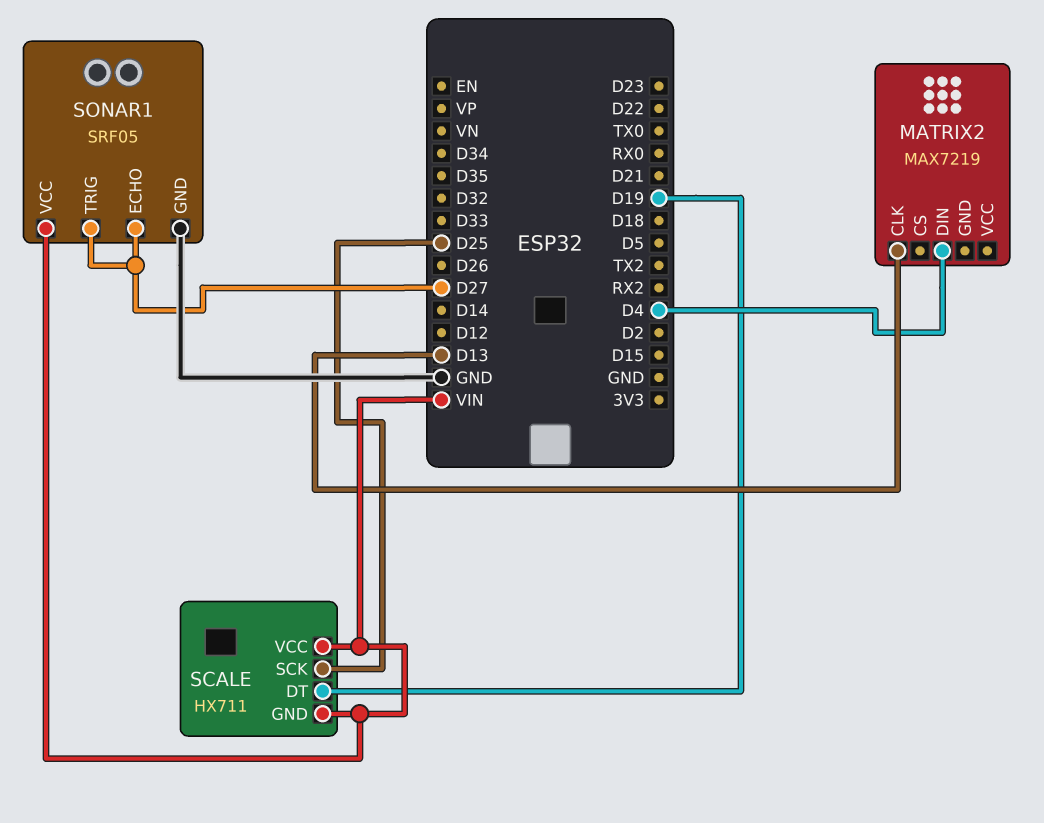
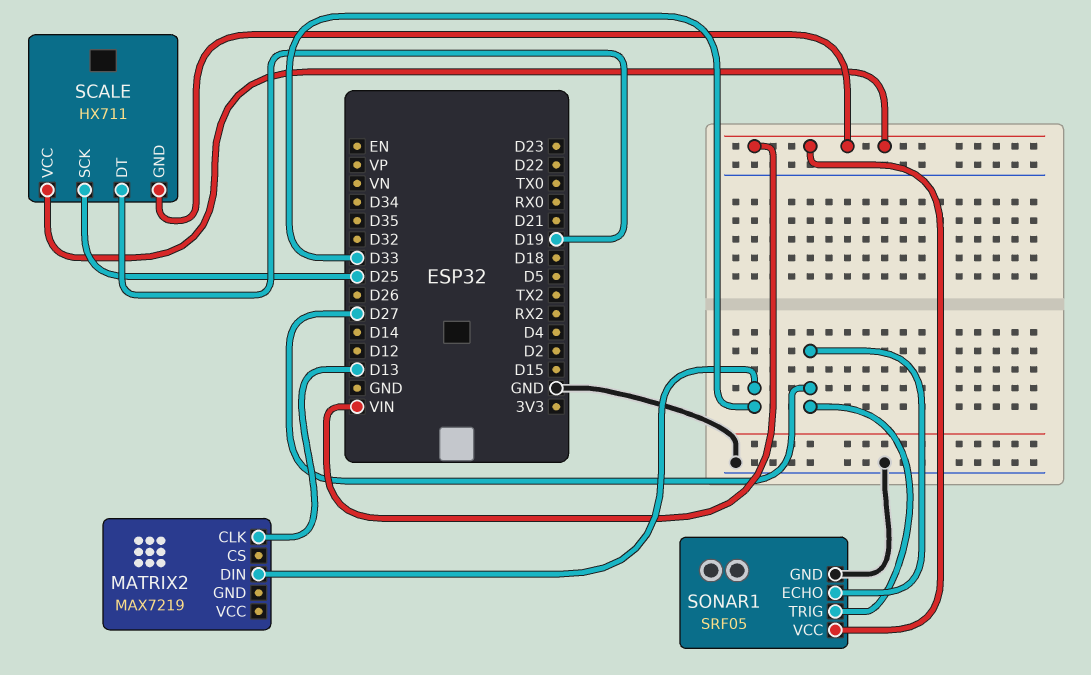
MATRIX2 pin DIN: D4 -> D33

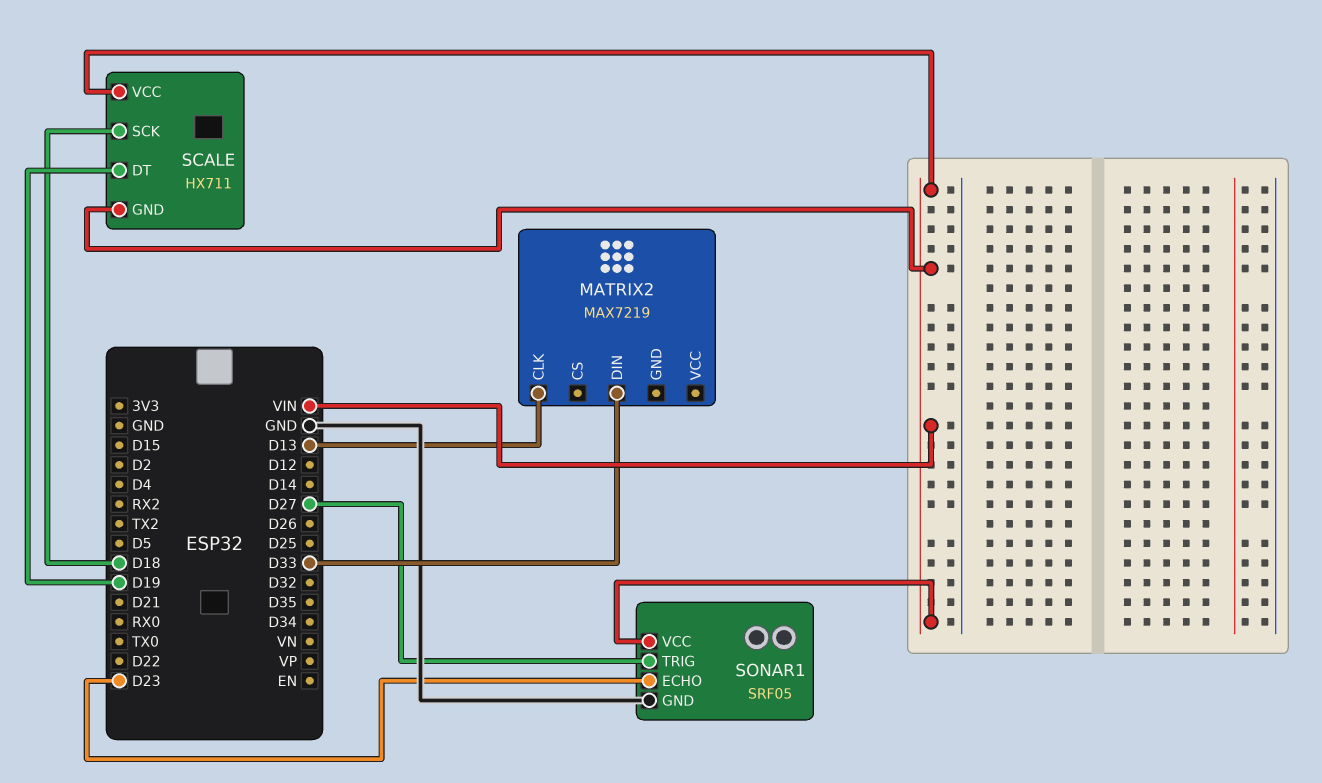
SCALE pin SCK: D25 -> D18
SONAR1 pin ECHO: D27 -> D23

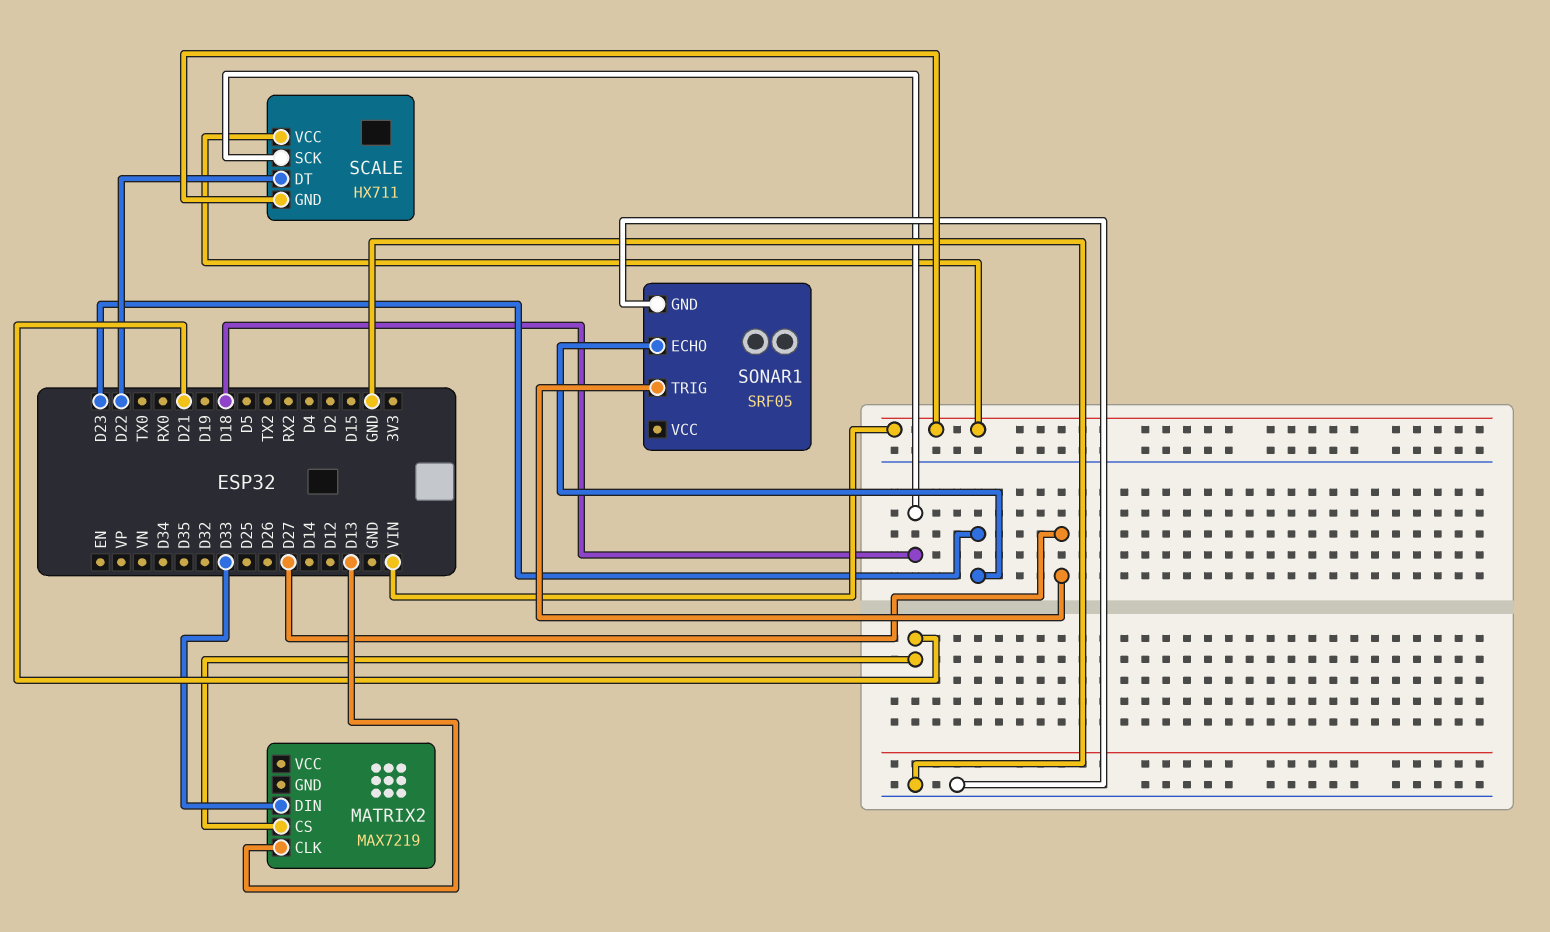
MATRIX2 pin CS: none -> D21
SCALE pin DT: D19 -> D22
SONAR1 pin VCC: VIN -> none

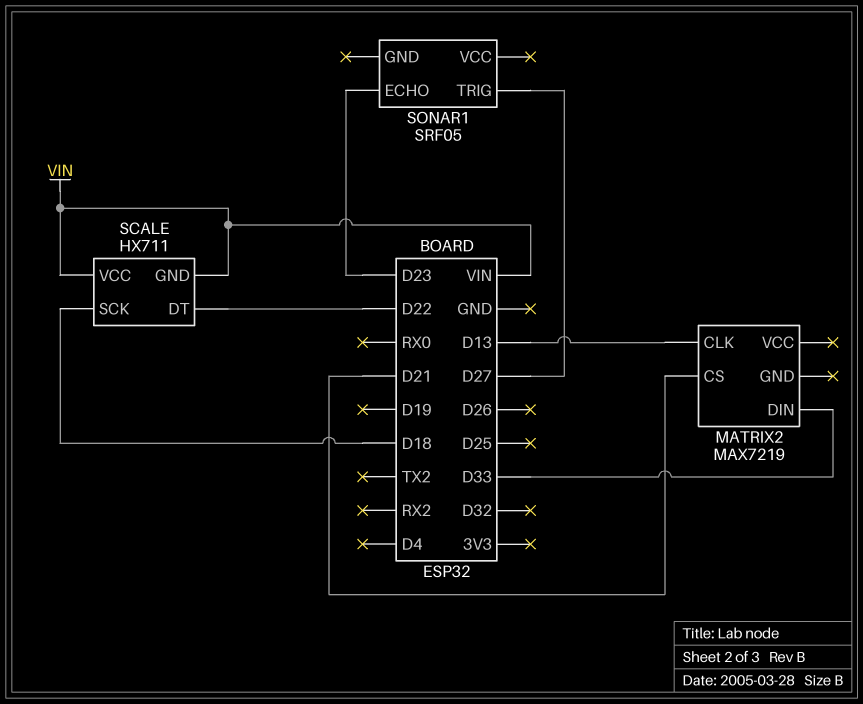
SONAR1 pin GND: GND -> none

